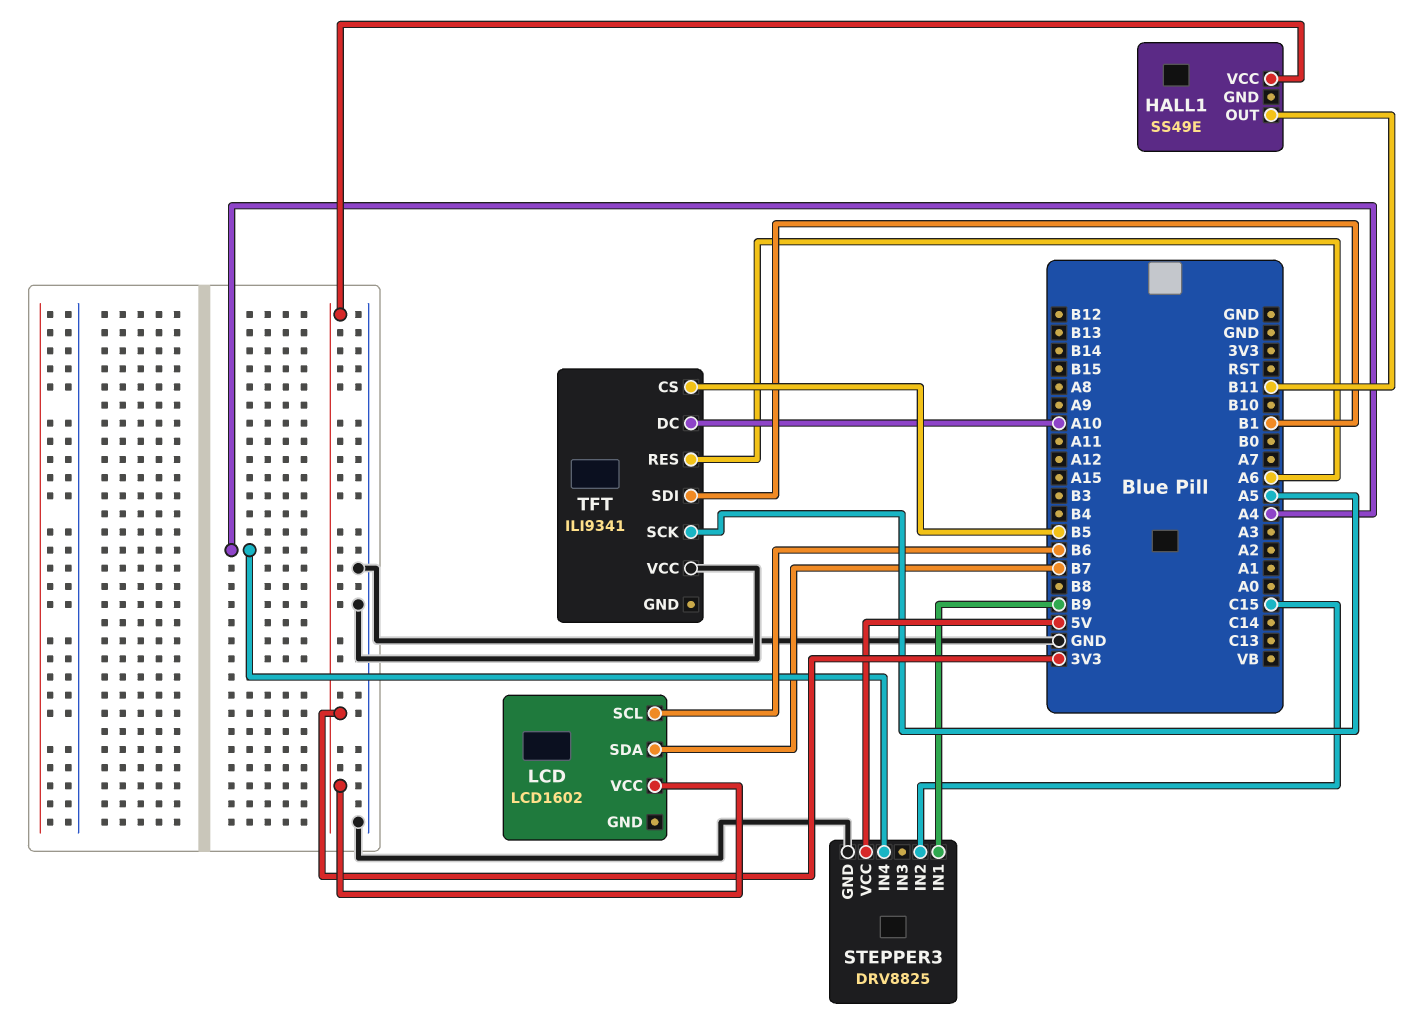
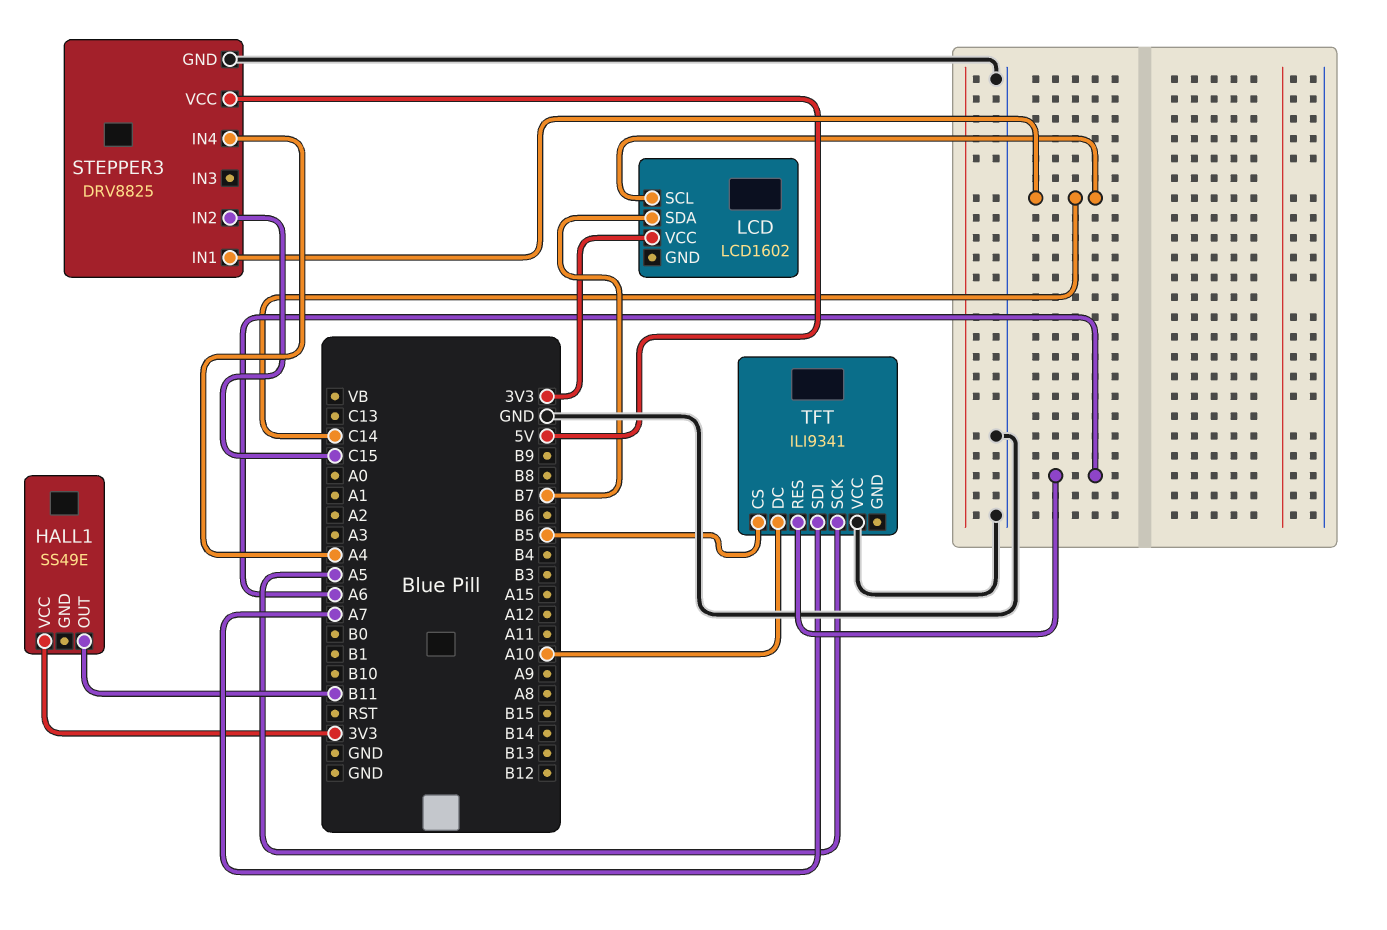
LCD pin SCL: B6 -> C14
STEPPER3 pin IN1: B9 -> C14
TFT pin SDI: B1 -> A7

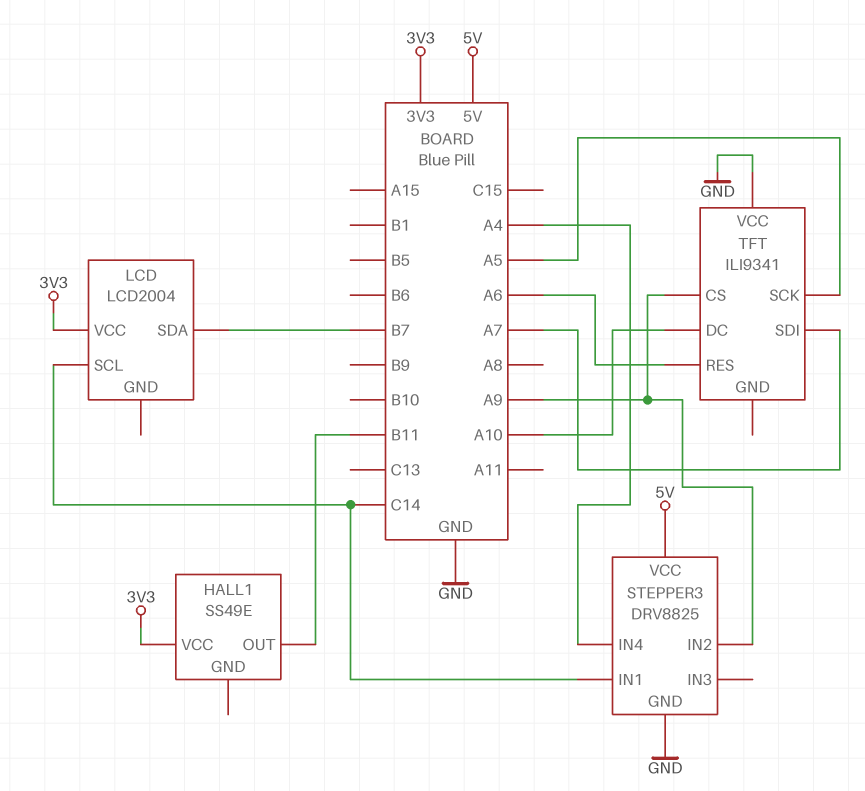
LCD: LCD1602 -> LCD2004
STEPPER3 pin IN2: C15 -> A9
TFT pin CS: B5 -> A9

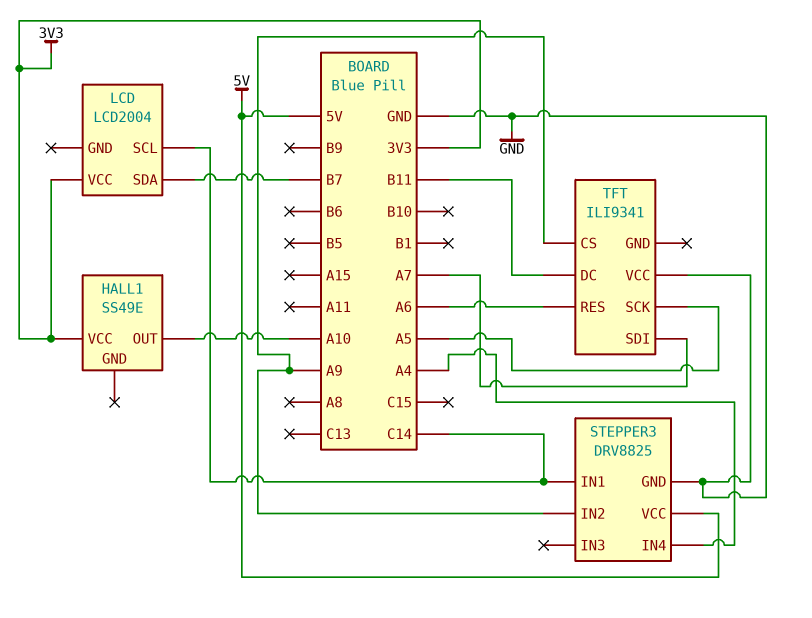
HALL1 pin OUT: B11 -> A10
TFT pin DC: A10 -> B11

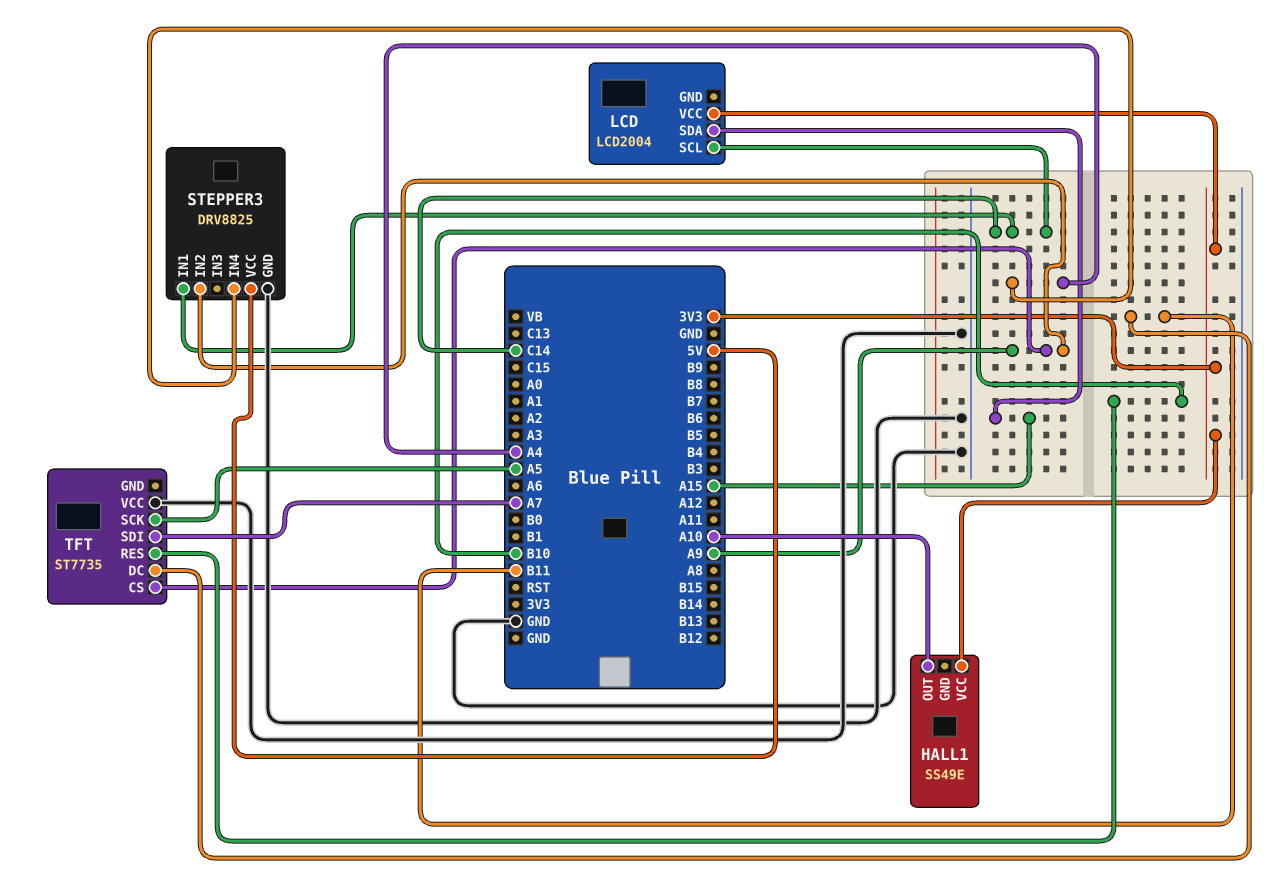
LCD pin SDA: B7 -> A15
TFT: ILI9341 -> ST7735
TFT pin RES: A6 -> B10

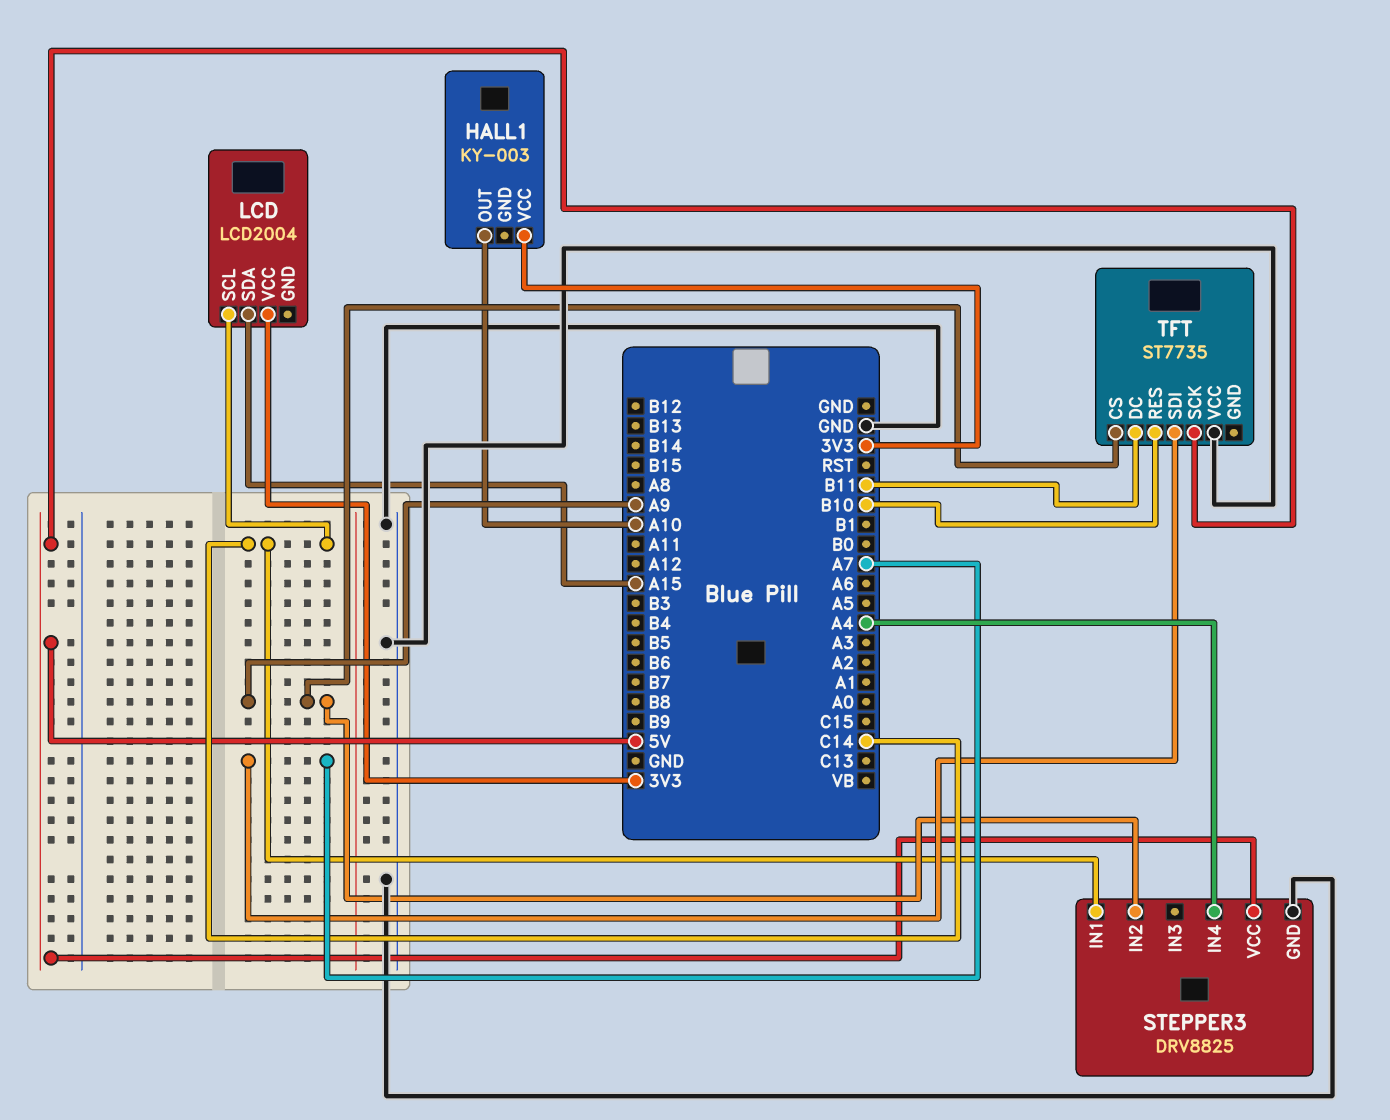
HALL1: SS49E -> KY-003
TFT pin SCK: A5 -> 5V

